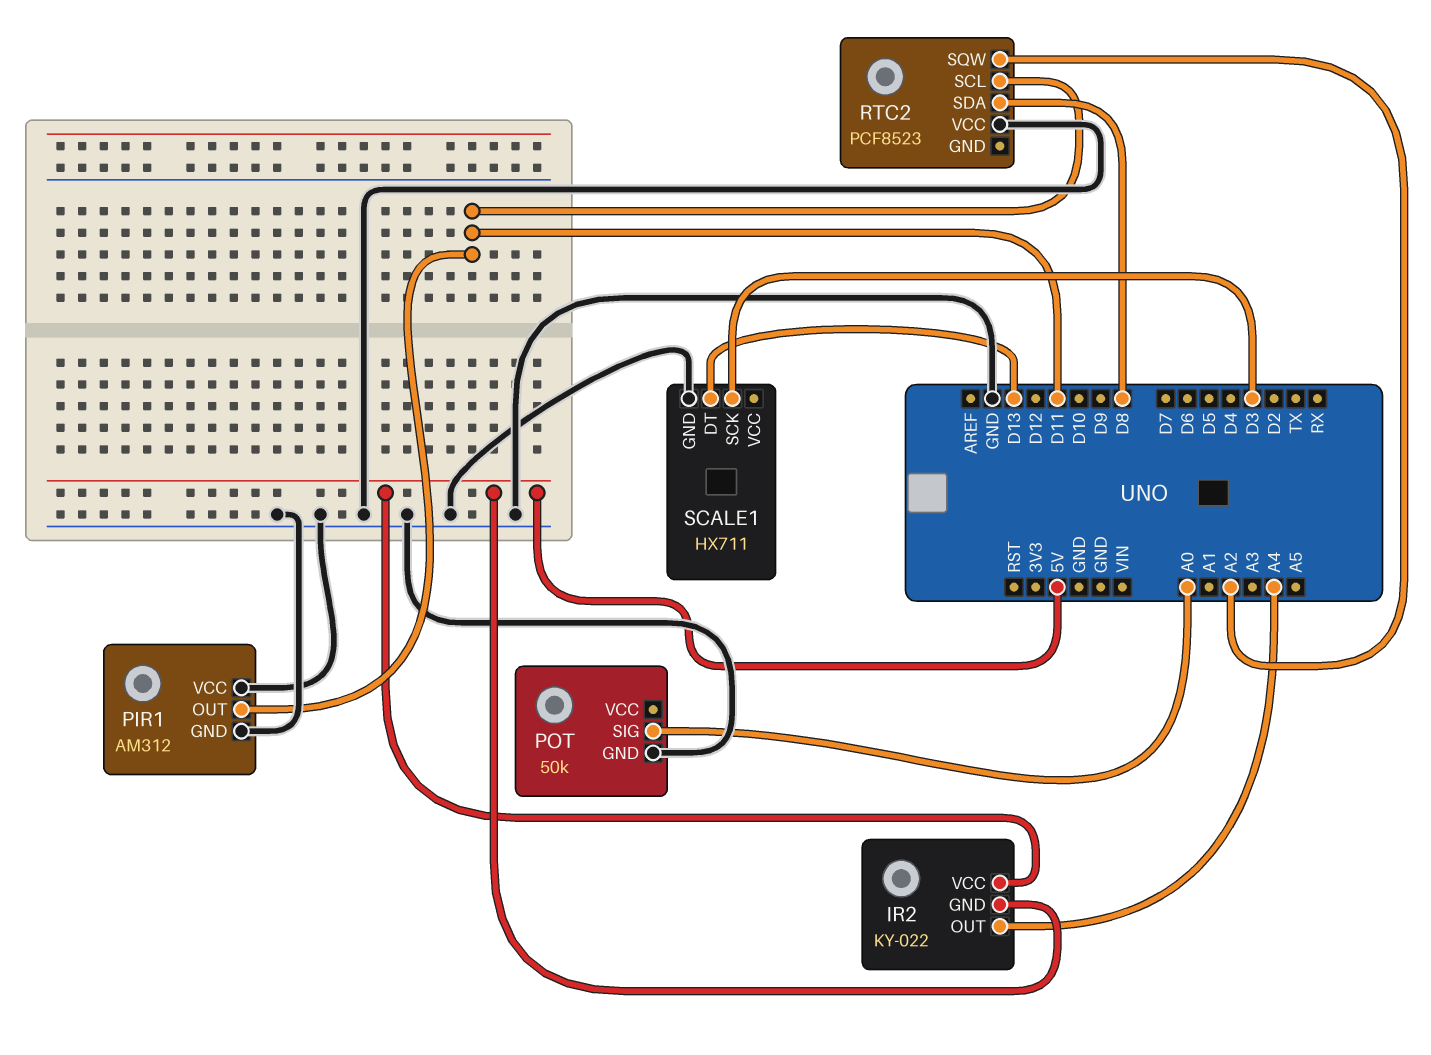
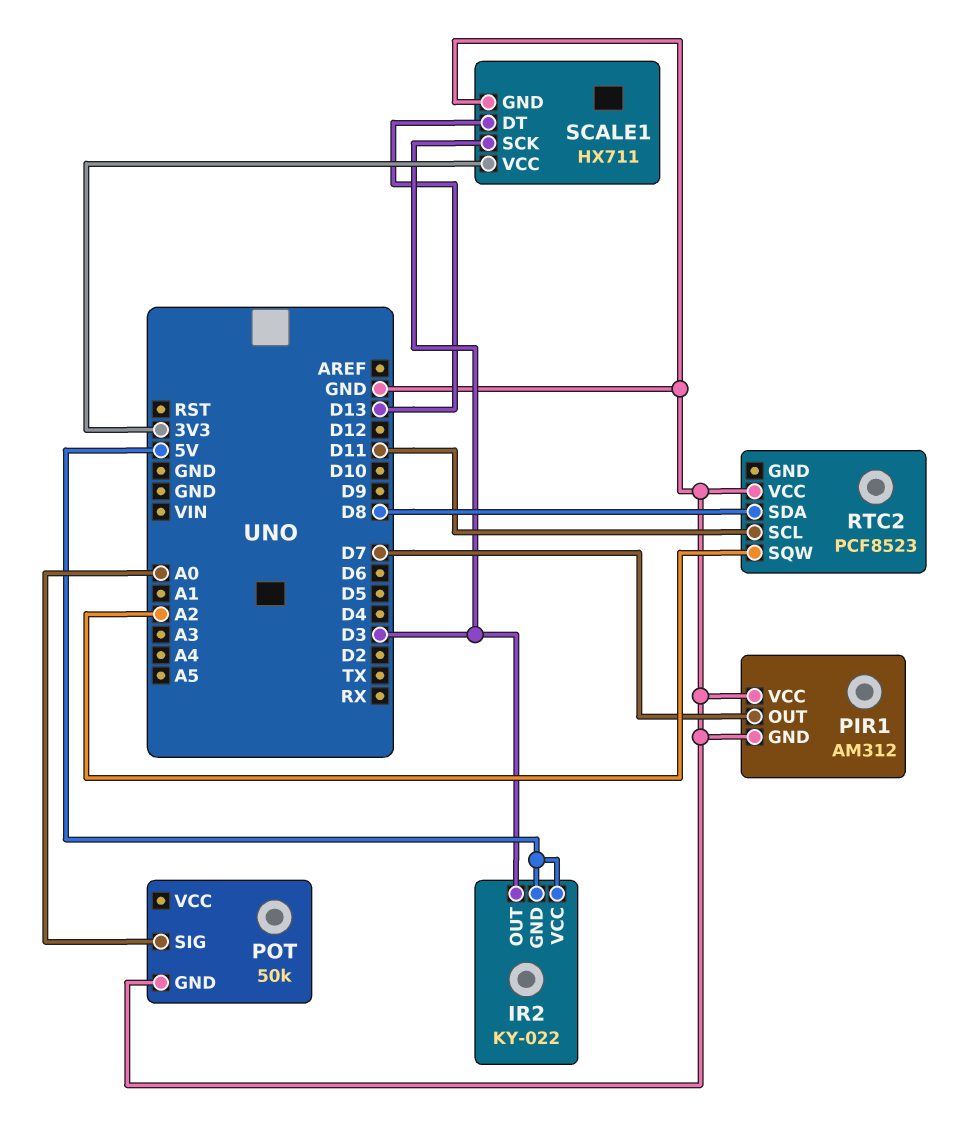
IR2 pin OUT: A4 -> D3
PIR1 pin OUT: D11 -> D7
SCALE1 pin VCC: none -> 3V3

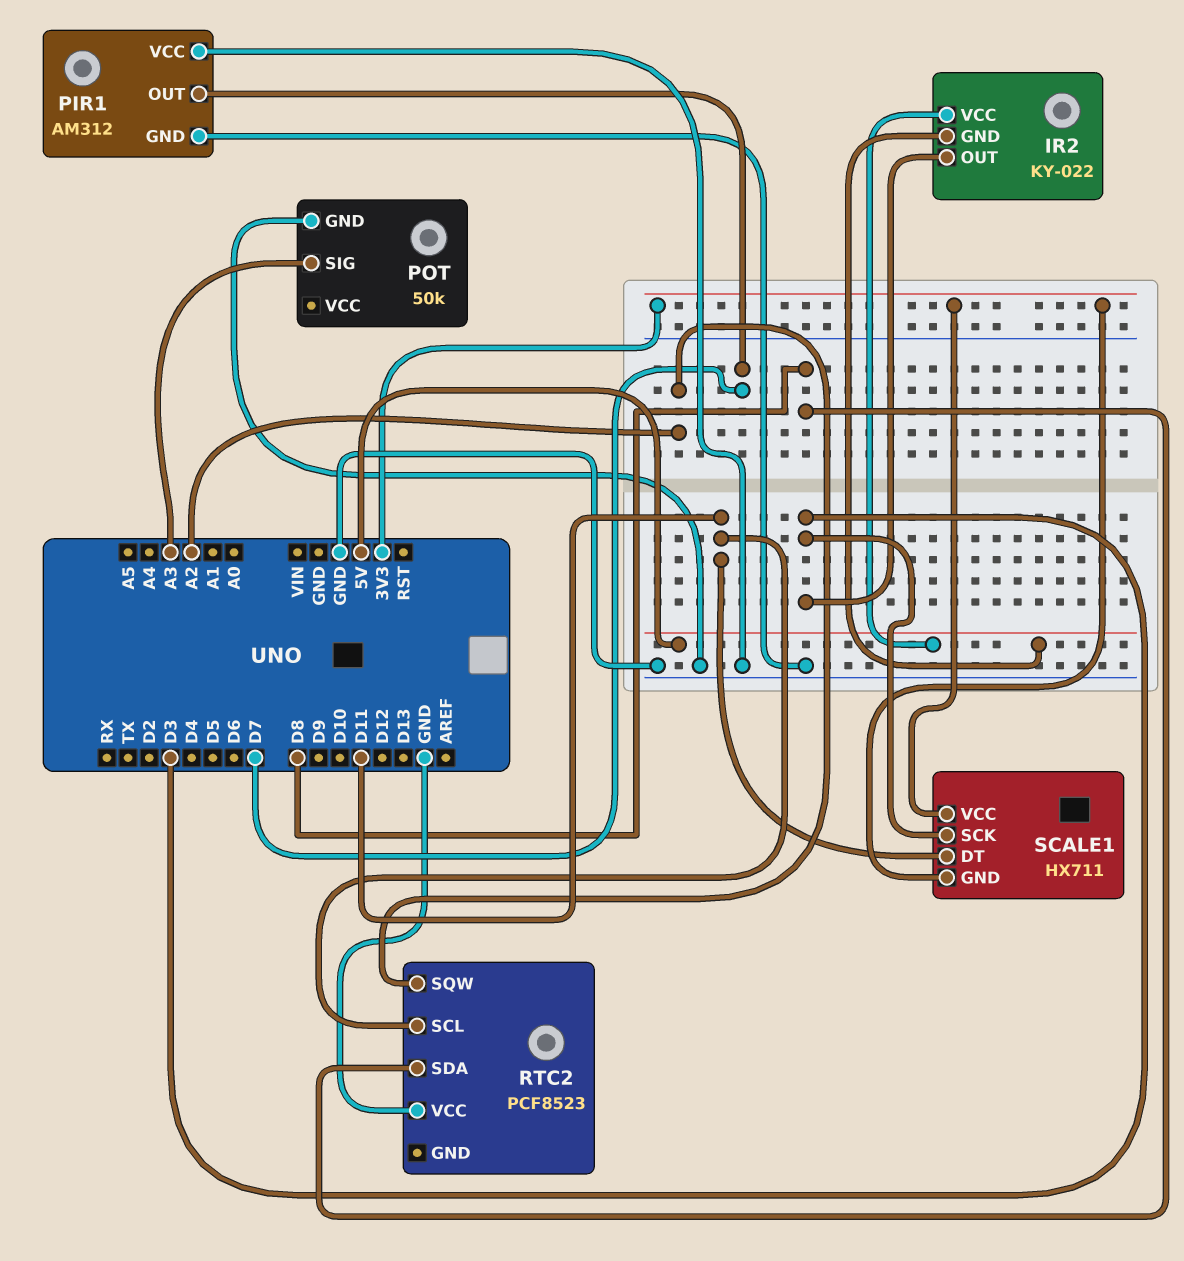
POT pin SIG: A0 -> A3
SCALE1 pin DT: D13 -> D11
SCALE1 pin GND: GND -> 3V3

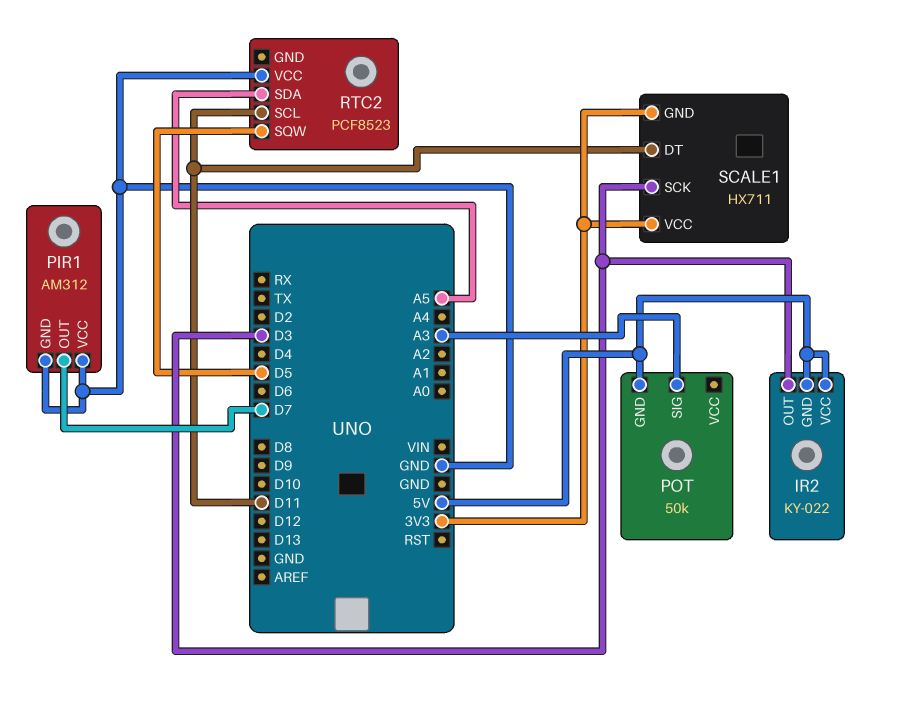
POT pin GND: GND -> 5V
RTC2 pin SDA: D8 -> A5
RTC2 pin SQW: A2 -> D5

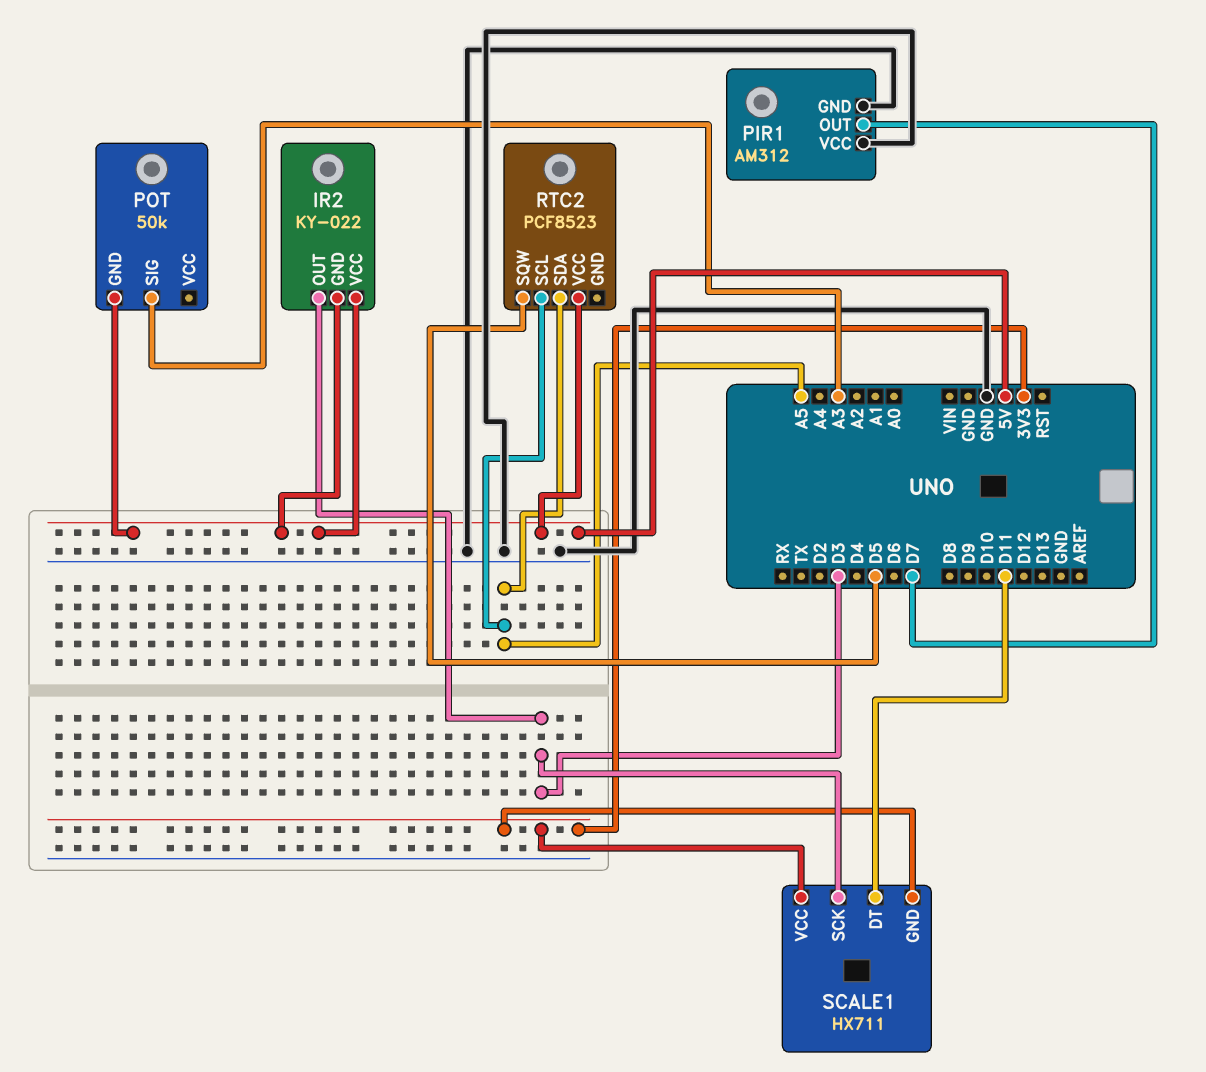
RTC2 pin SCL: D11 -> A5
RTC2 pin VCC: GND -> 5V

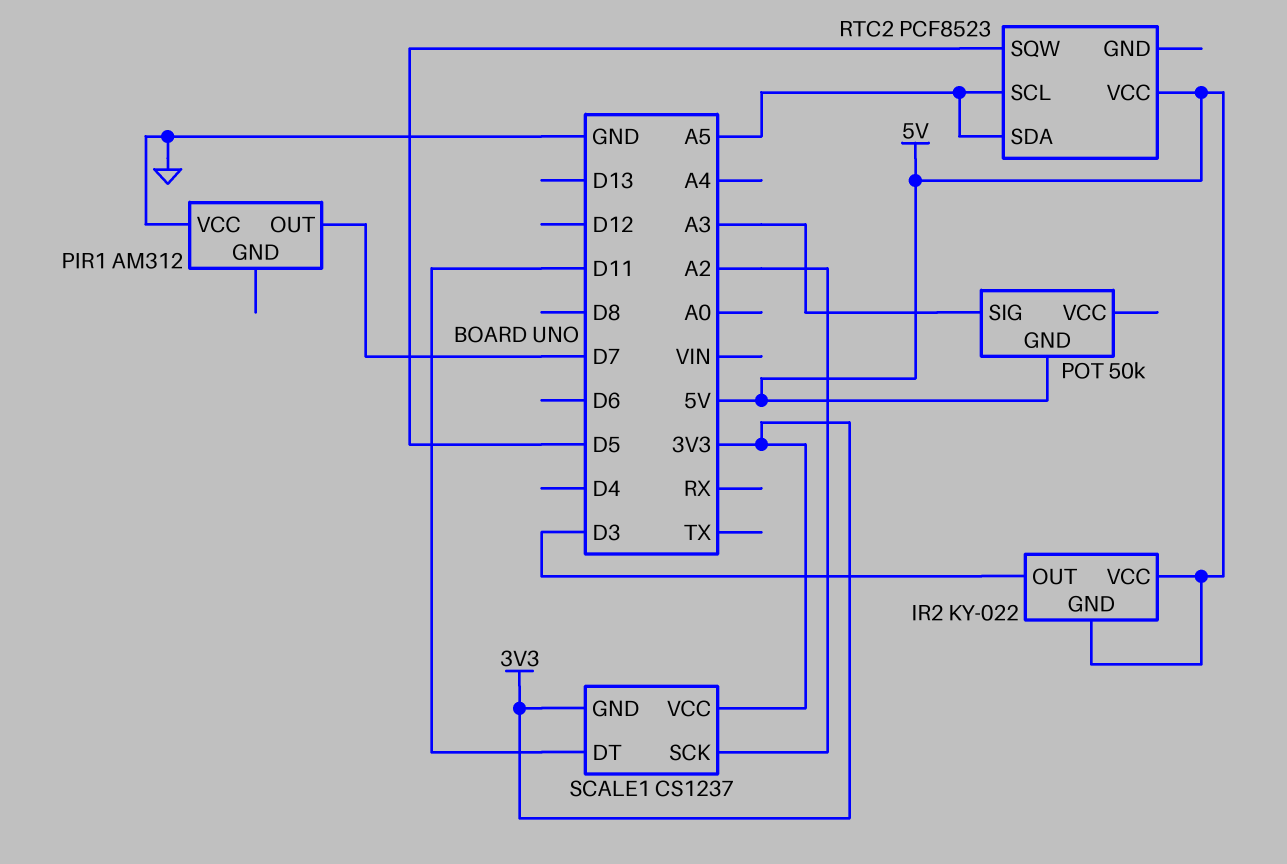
PIR1 pin GND: GND -> none
SCALE1: HX711 -> CS1237
SCALE1 pin SCK: D3 -> A2

